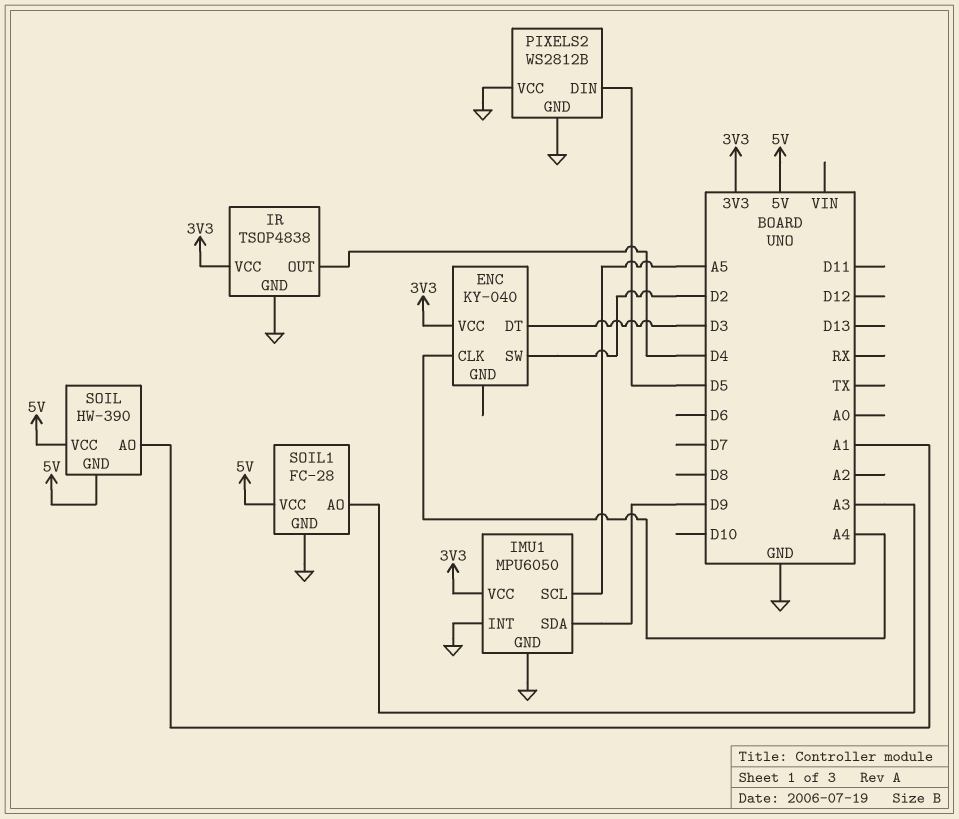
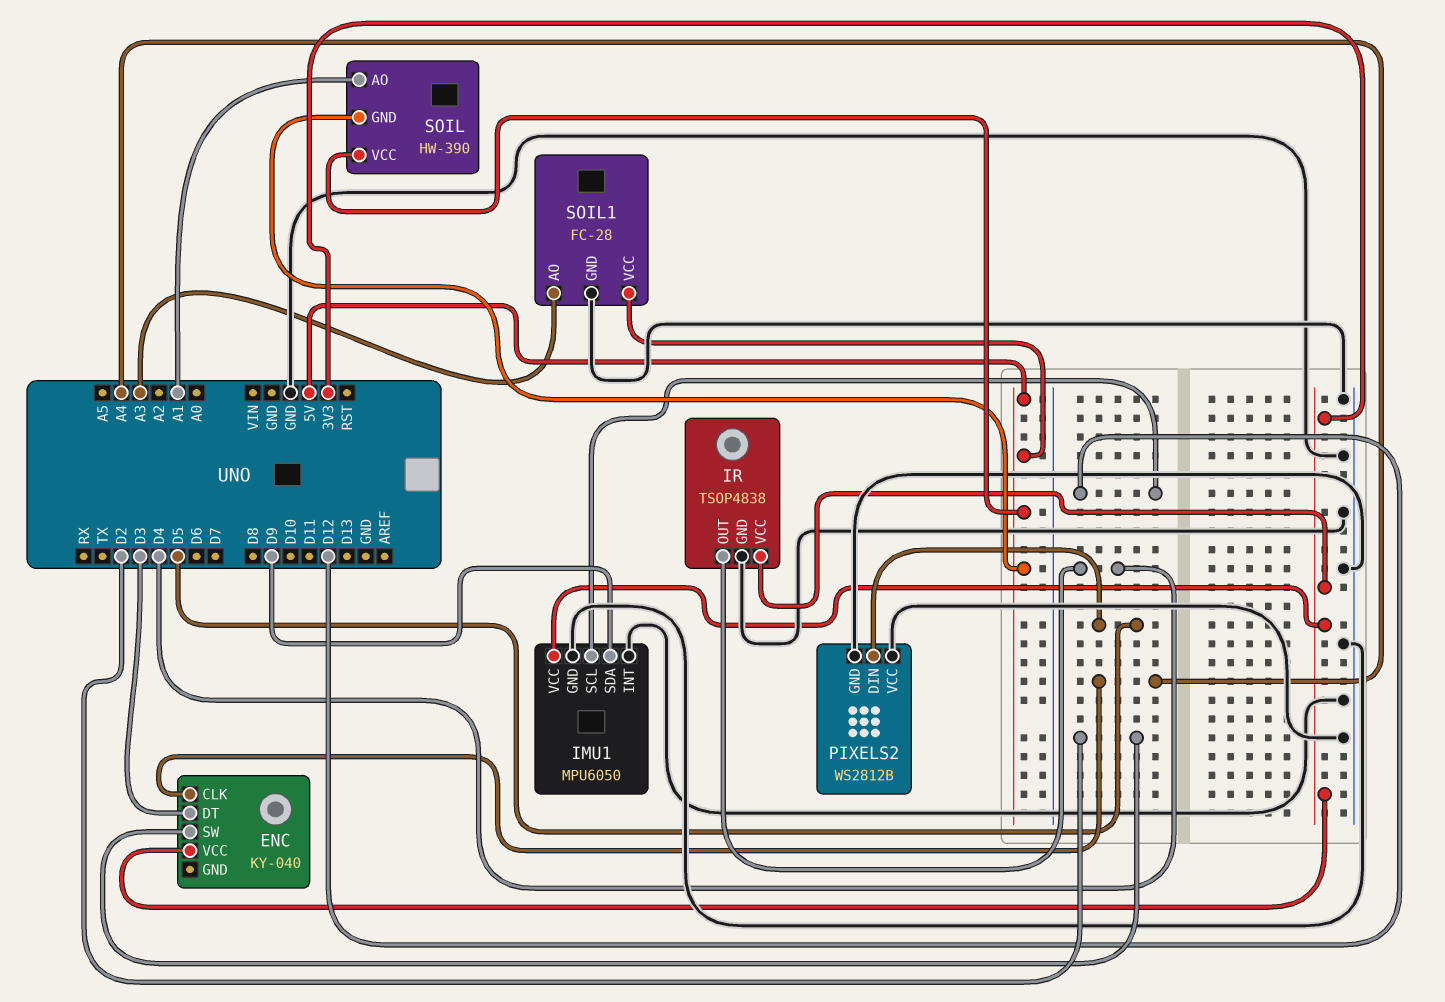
IMU1 pin SCL: A5 -> D12

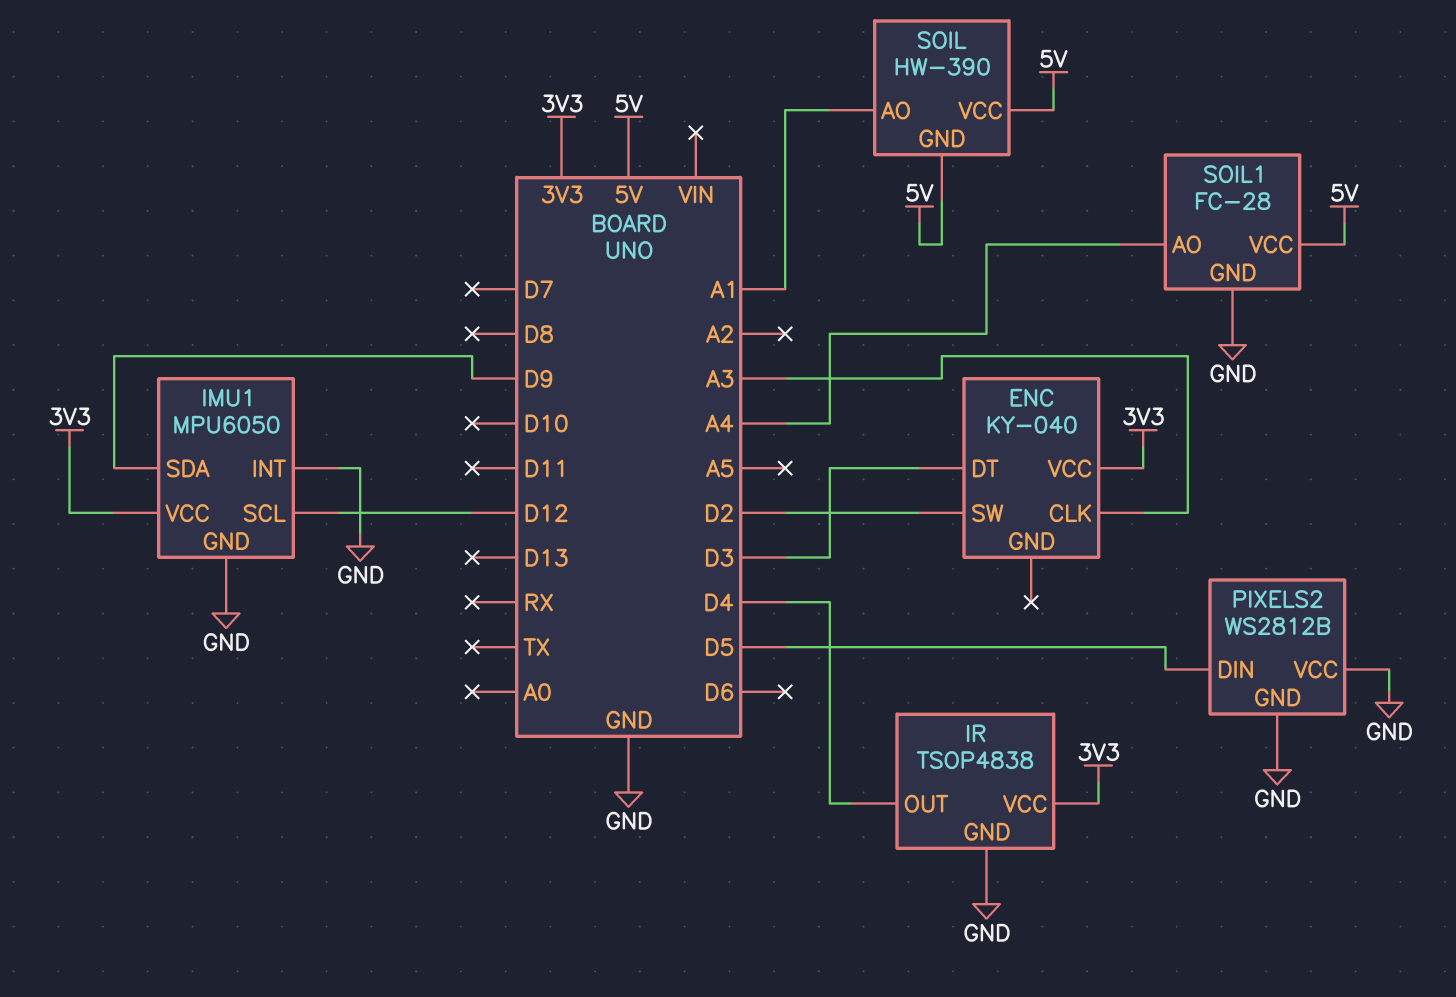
ENC pin CLK: A4 -> A3
SOIL1 pin AO: A3 -> A4

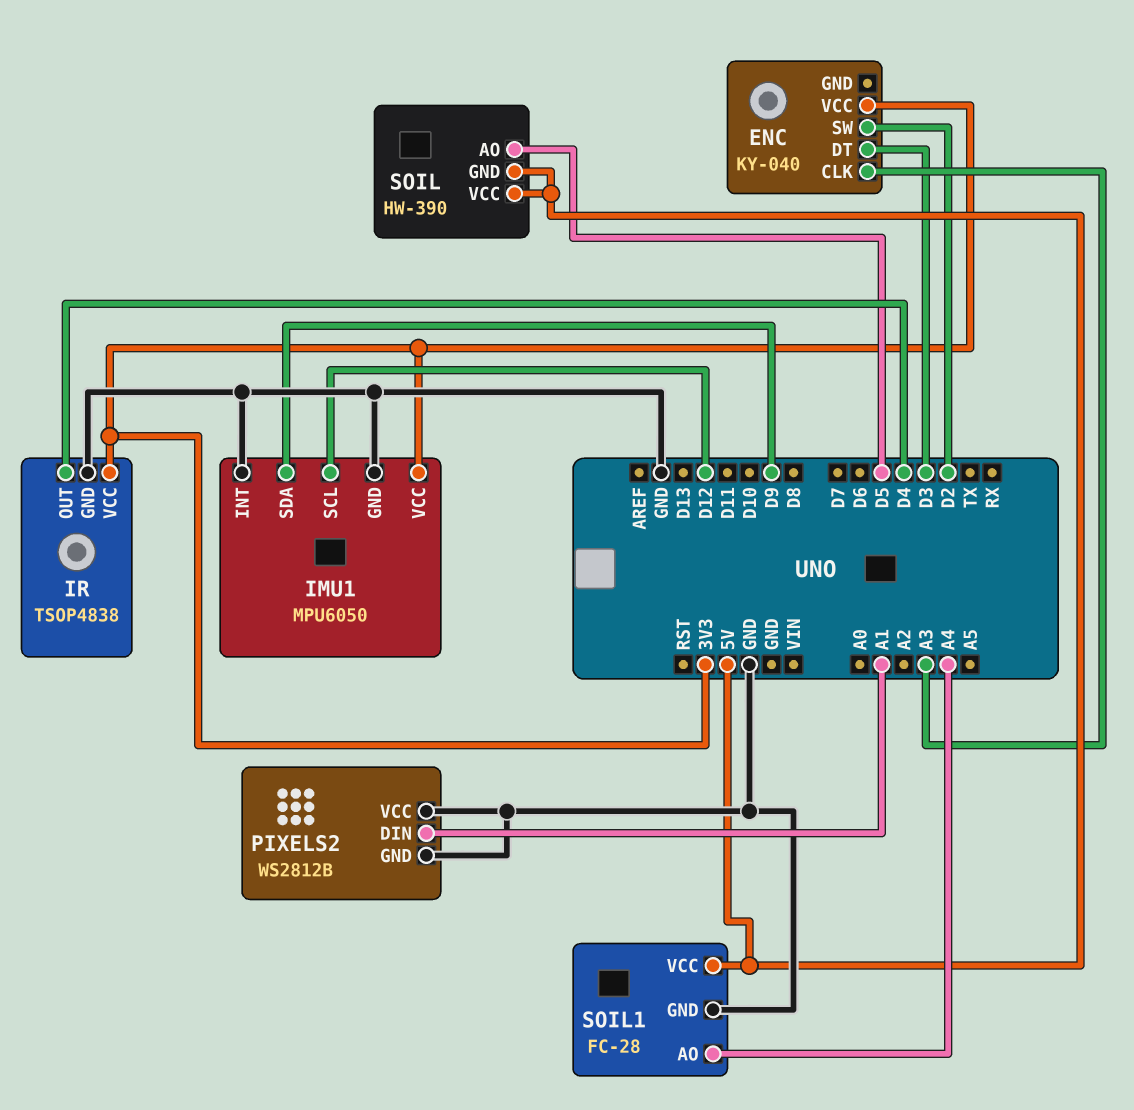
PIXELS2 pin DIN: D5 -> A1
SOIL pin AO: A1 -> D5

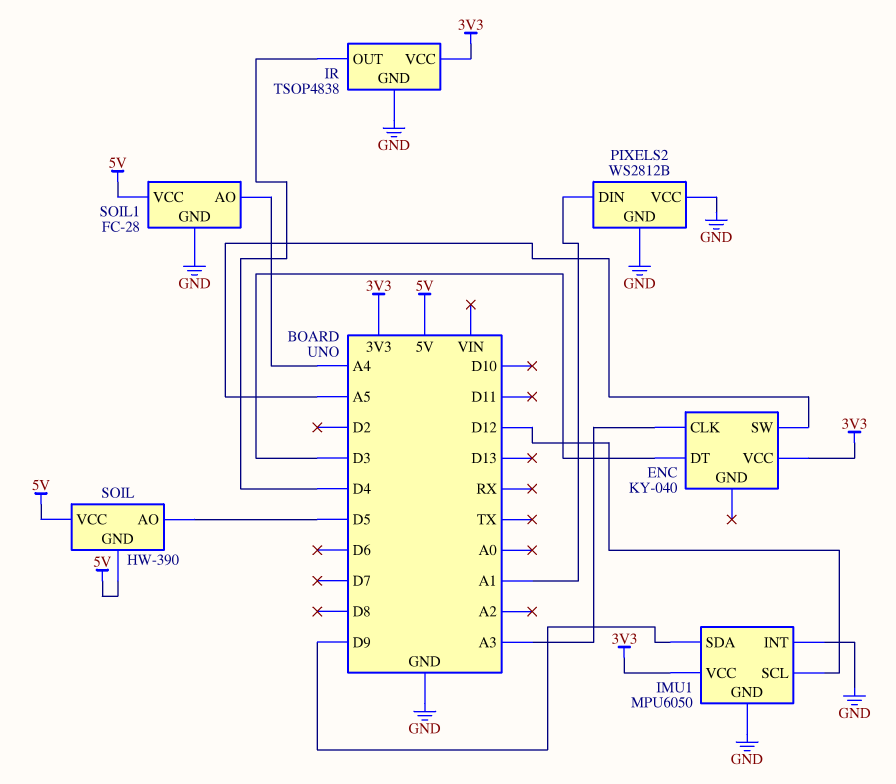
ENC pin SW: D2 -> A5

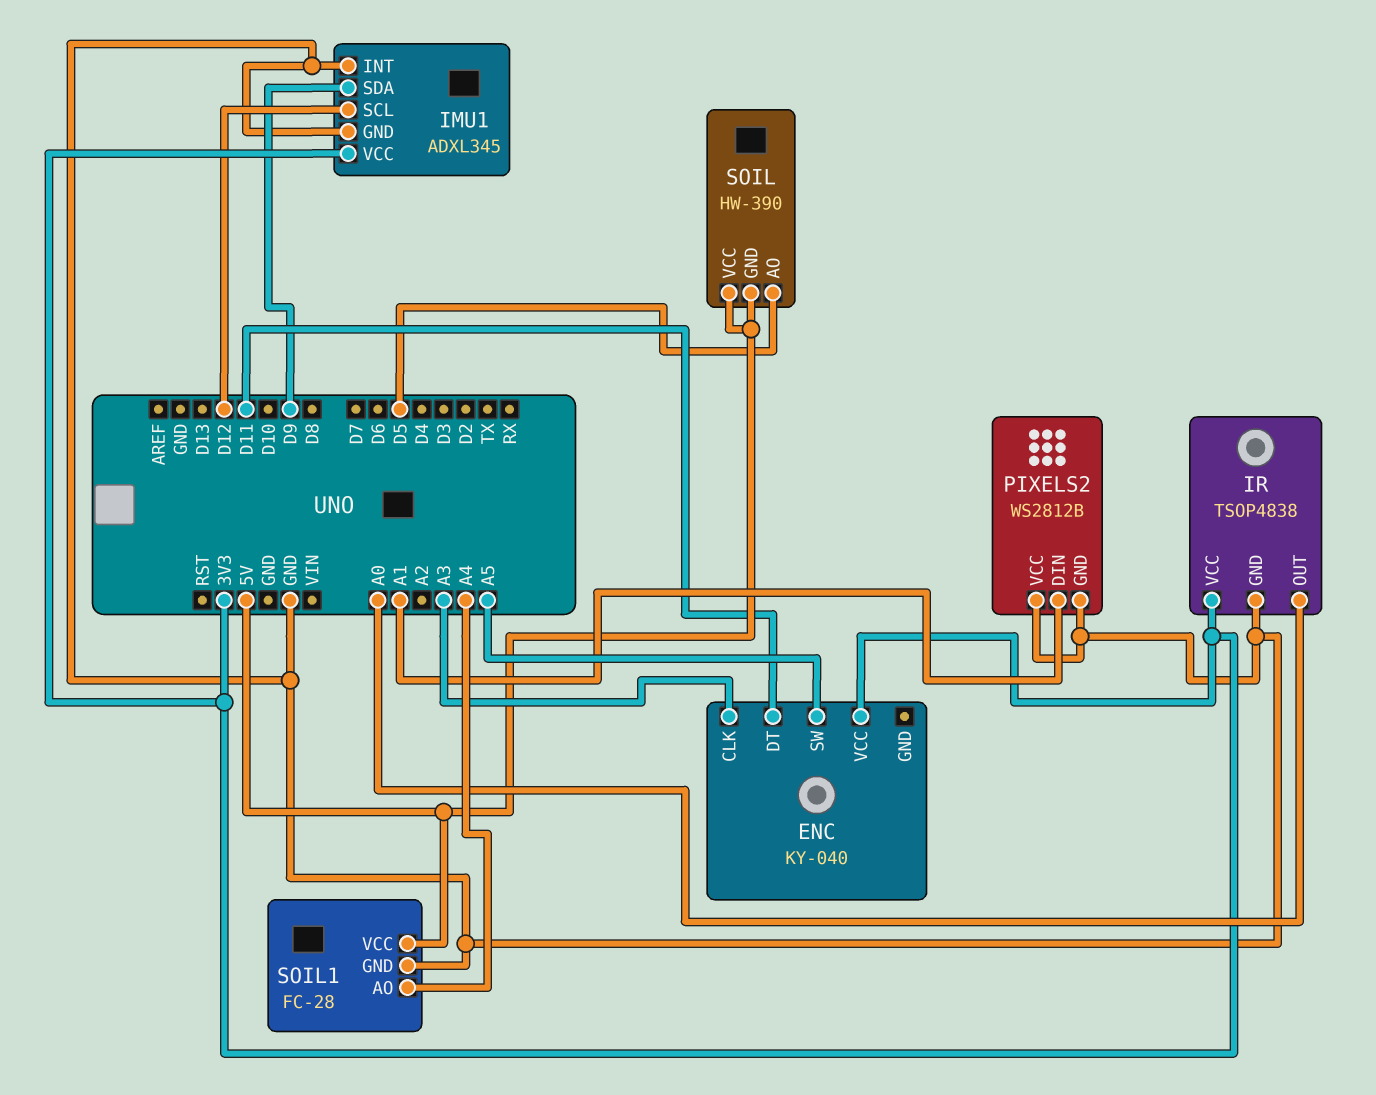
ENC pin DT: D3 -> D11
IMU1: MPU6050 -> ADXL345
IR pin OUT: D4 -> A0

